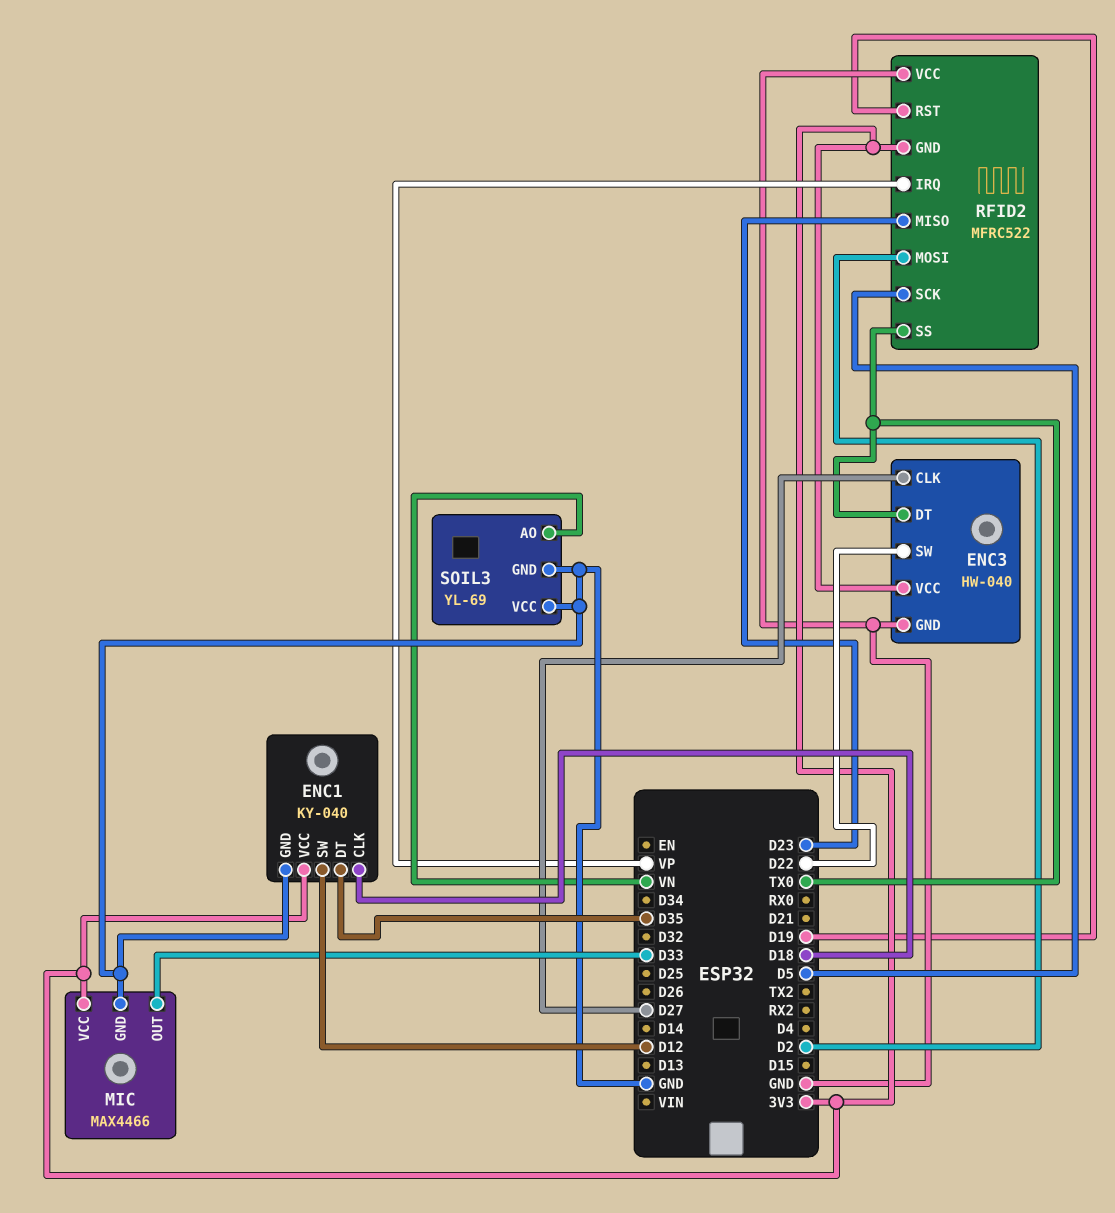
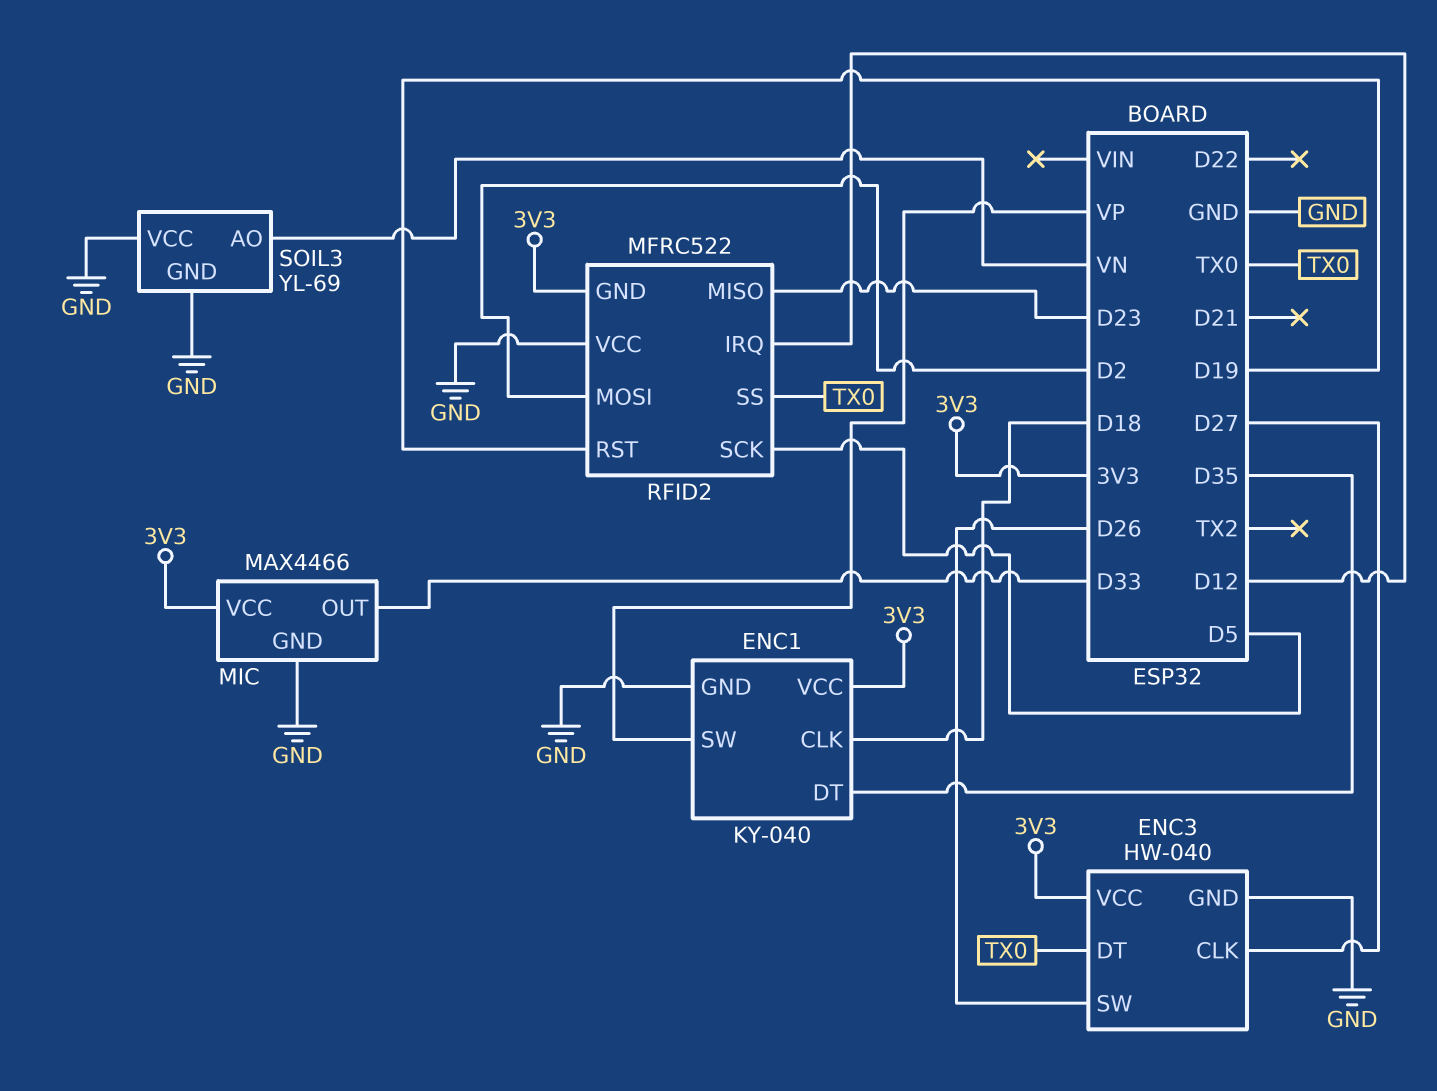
ENC1 pin SW: D12 -> VP
ENC3 pin SW: D22 -> D26
RFID2 pin IRQ: VP -> D12

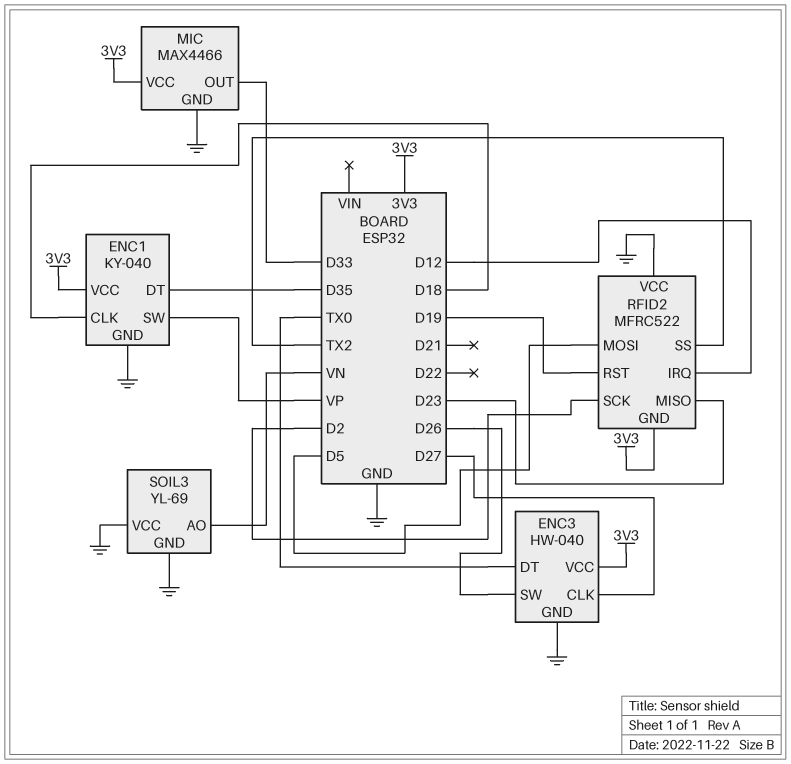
RFID2 pin MOSI: D2 -> D5
RFID2 pin SCK: D5 -> D2
RFID2 pin SS: TX0 -> TX2

